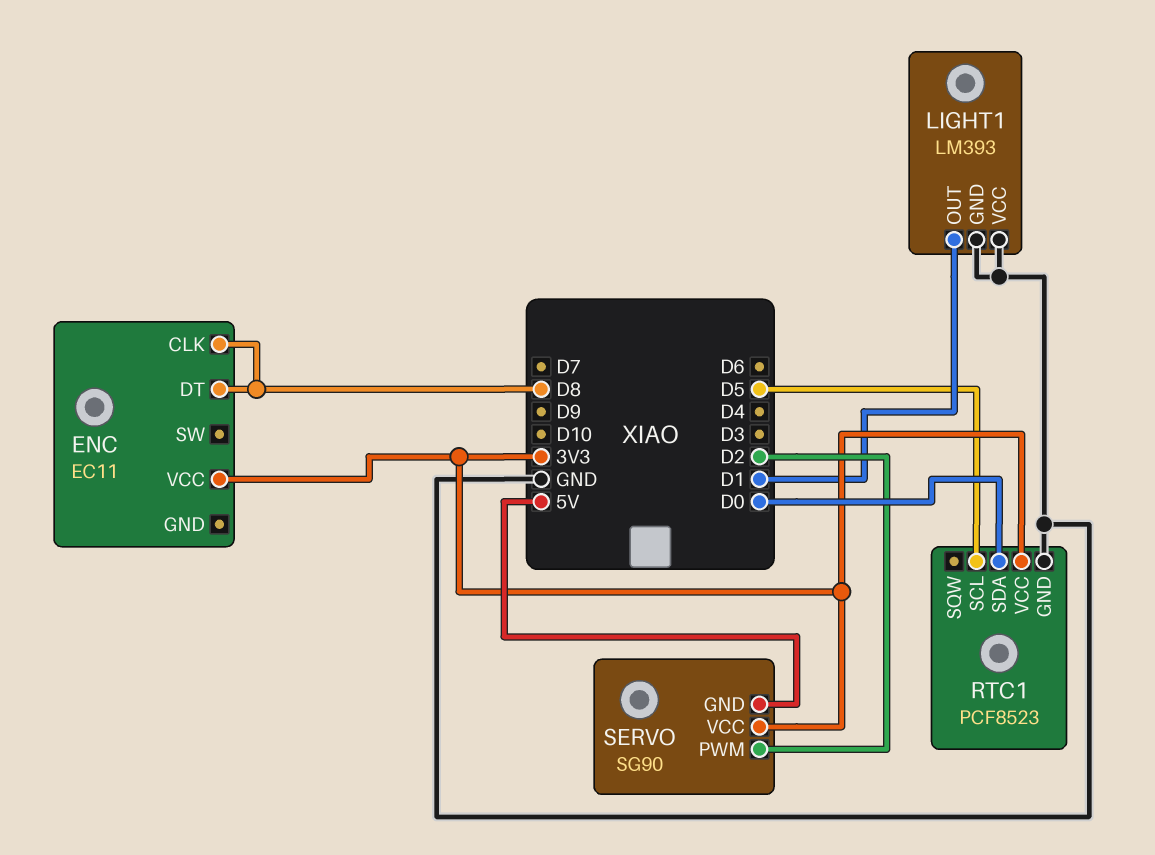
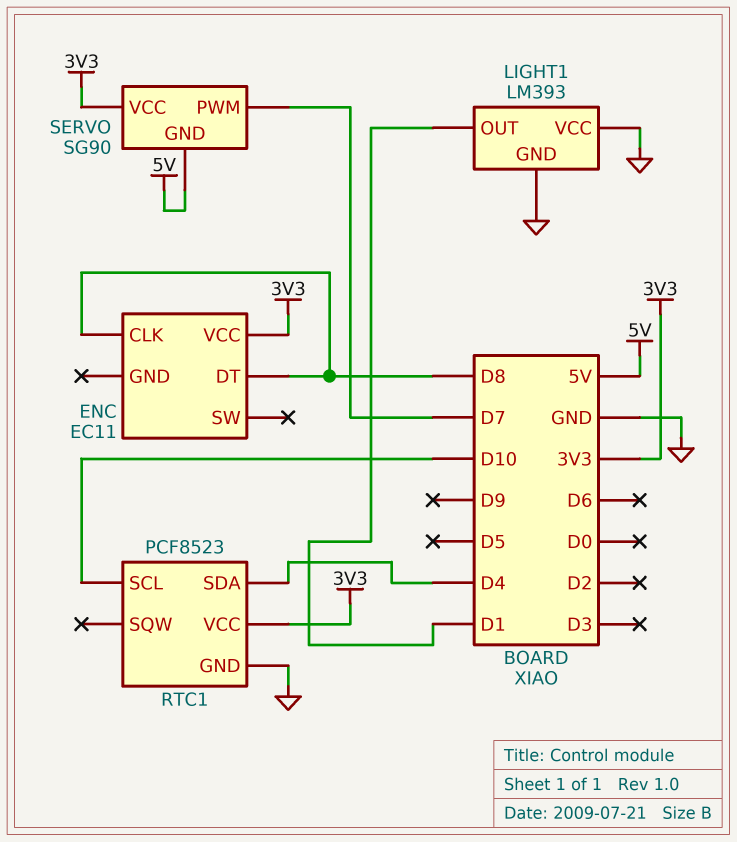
RTC1 pin SCL: D5 -> D10
RTC1 pin SDA: D0 -> D4
SERVO pin PWM: D2 -> D7

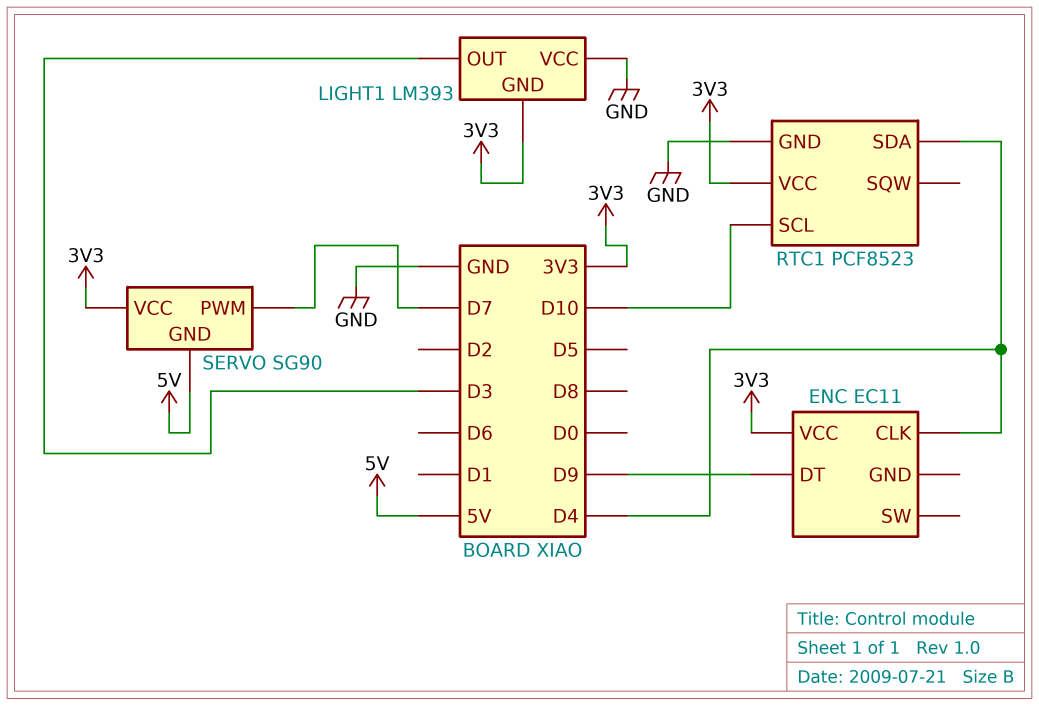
ENC pin CLK: D8 -> D4
ENC pin DT: D8 -> D9
LIGHT1 pin GND: GND -> 3V3
LIGHT1 pin OUT: D1 -> D3

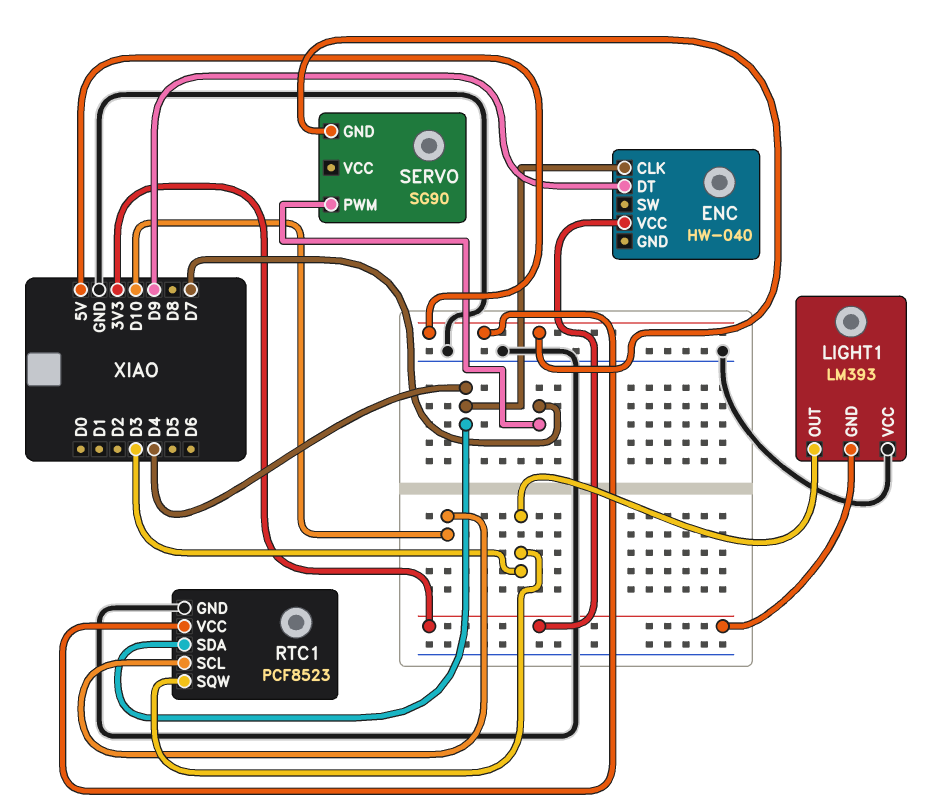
ENC: EC11 -> HW-040
RTC1 pin SQW: none -> D3
RTC1 pin VCC: 3V3 -> 5V
SERVO pin VCC: 3V3 -> none

